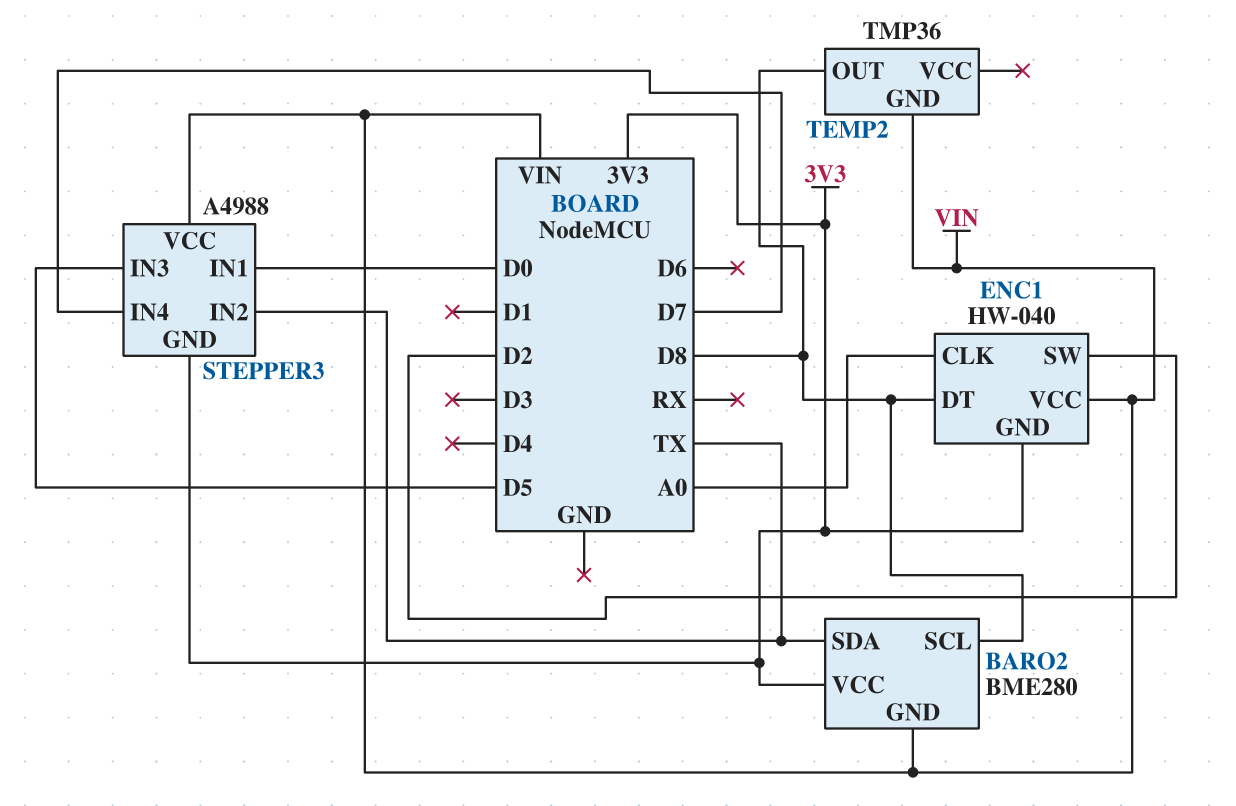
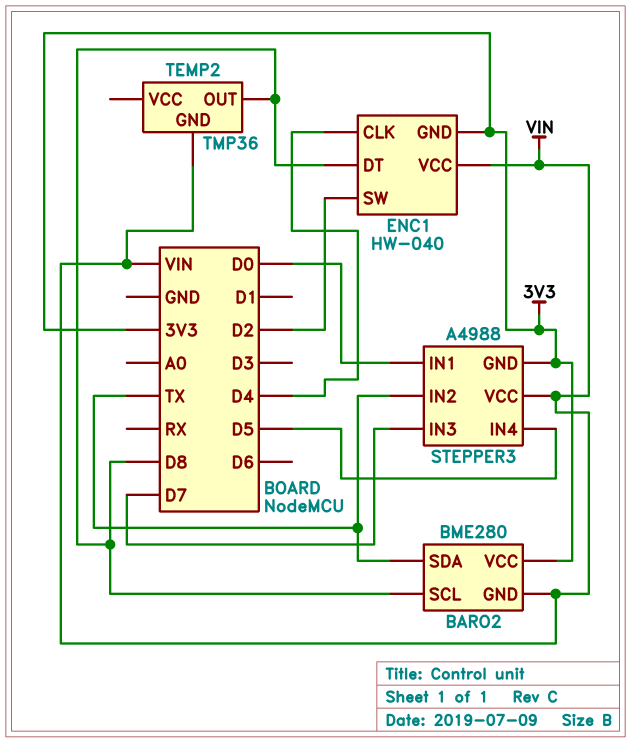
ENC1 pin CLK: A0 -> D4
STEPPER3 pin IN3: D5 -> D7
STEPPER3 pin IN4: D7 -> D5

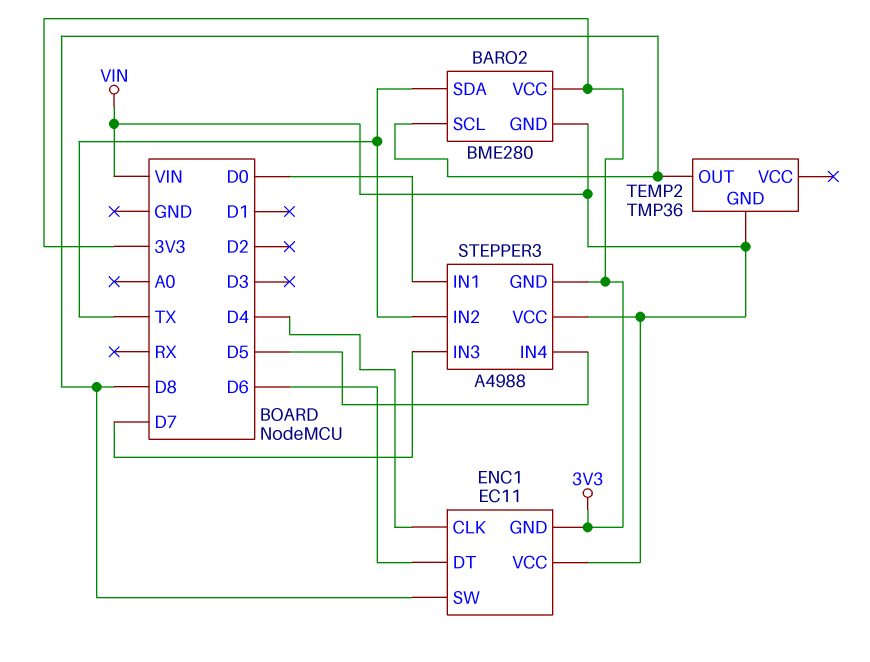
ENC1: HW-040 -> EC11
ENC1 pin DT: D8 -> D6
ENC1 pin SW: D2 -> D8

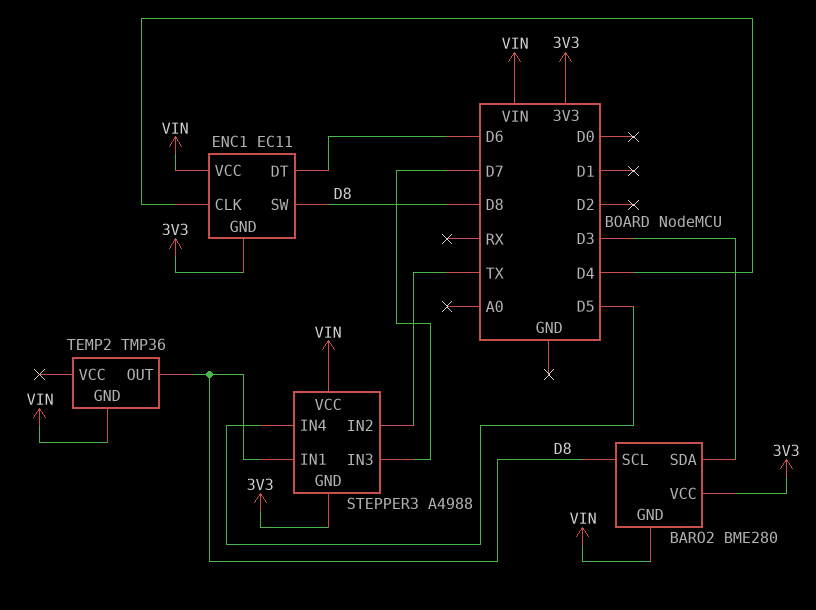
BARO2 pin SDA: TX -> D3
STEPPER3 pin IN1: D0 -> D8

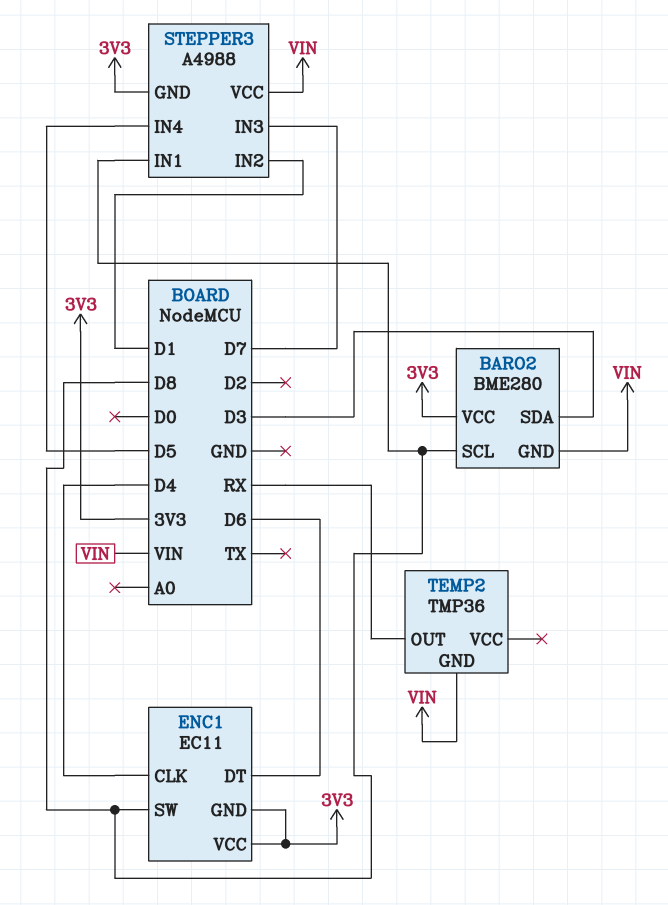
ENC1 pin VCC: VIN -> 3V3
STEPPER3 pin IN2: TX -> D1
TEMP2 pin OUT: D8 -> RX

